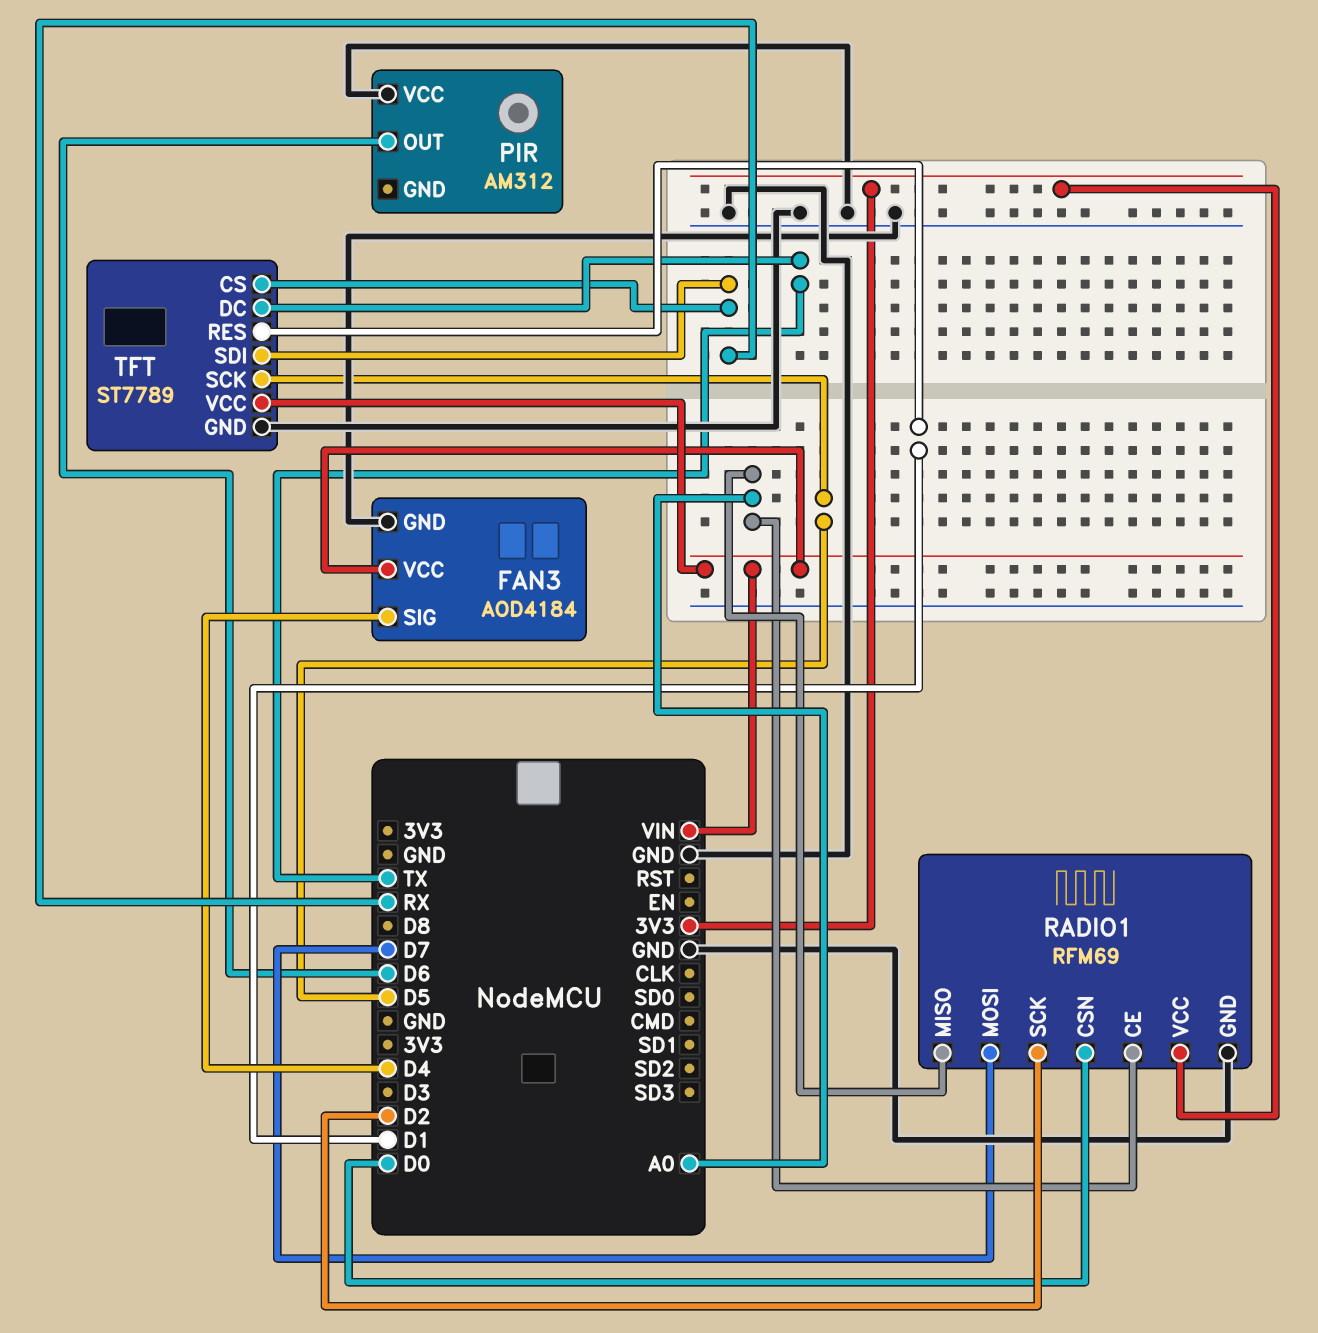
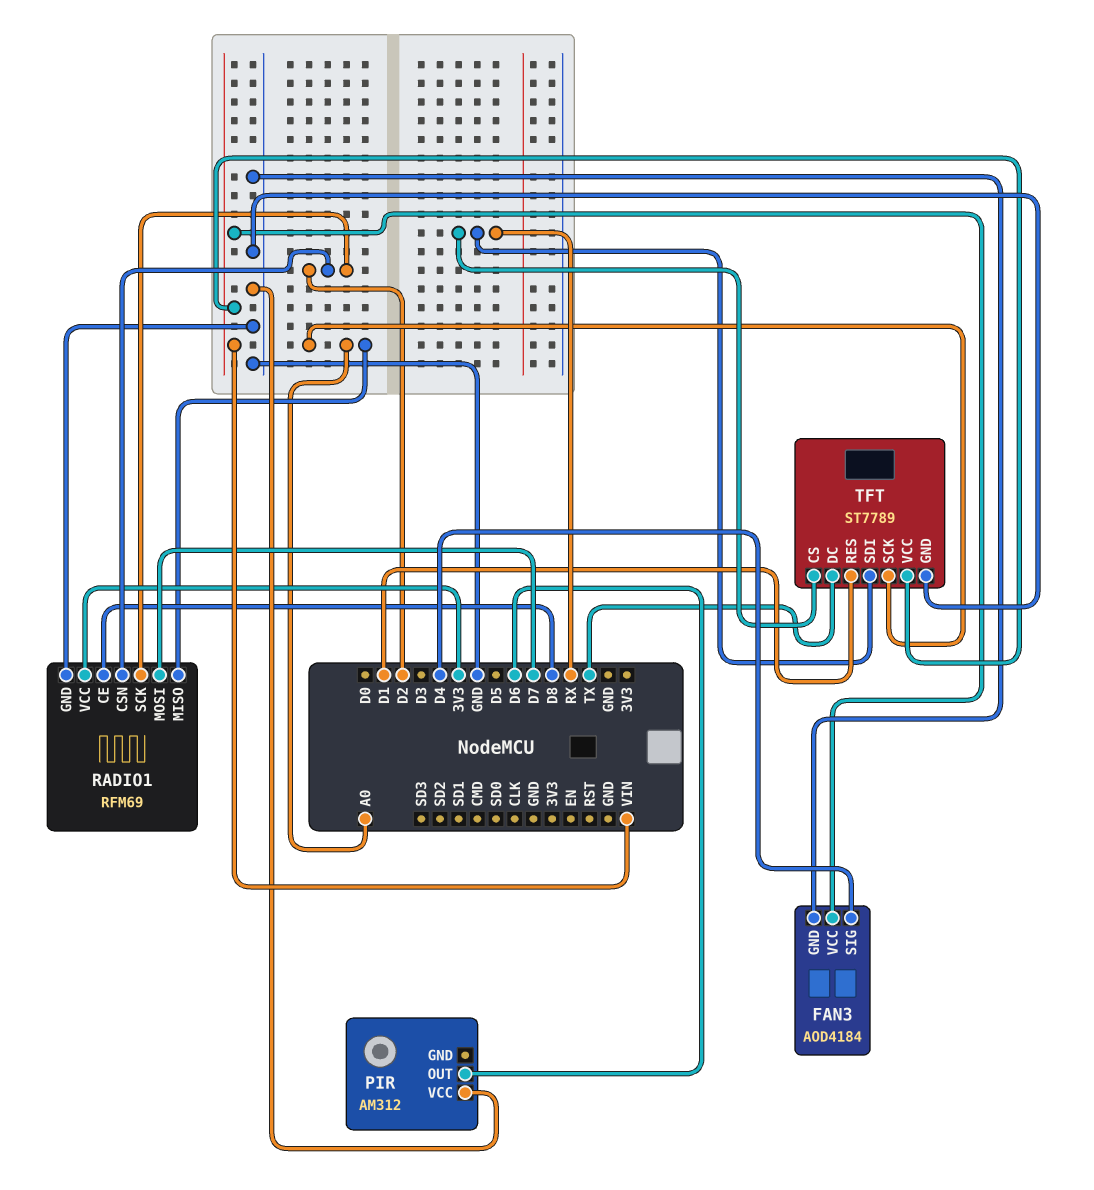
RADIO1 pin CE: A0 -> D8
RADIO1 pin CSN: D0 -> D2
TFT pin SCK: D5 -> A0

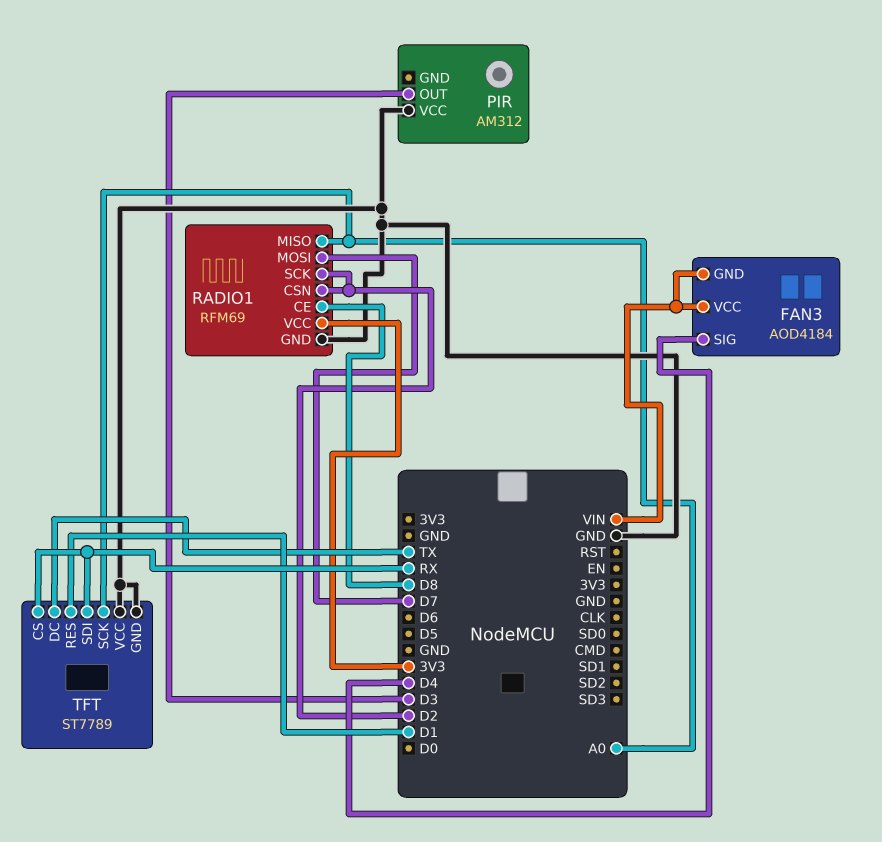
FAN3 pin GND: GND -> VIN
PIR pin OUT: D6 -> D3
TFT pin VCC: VIN -> GND

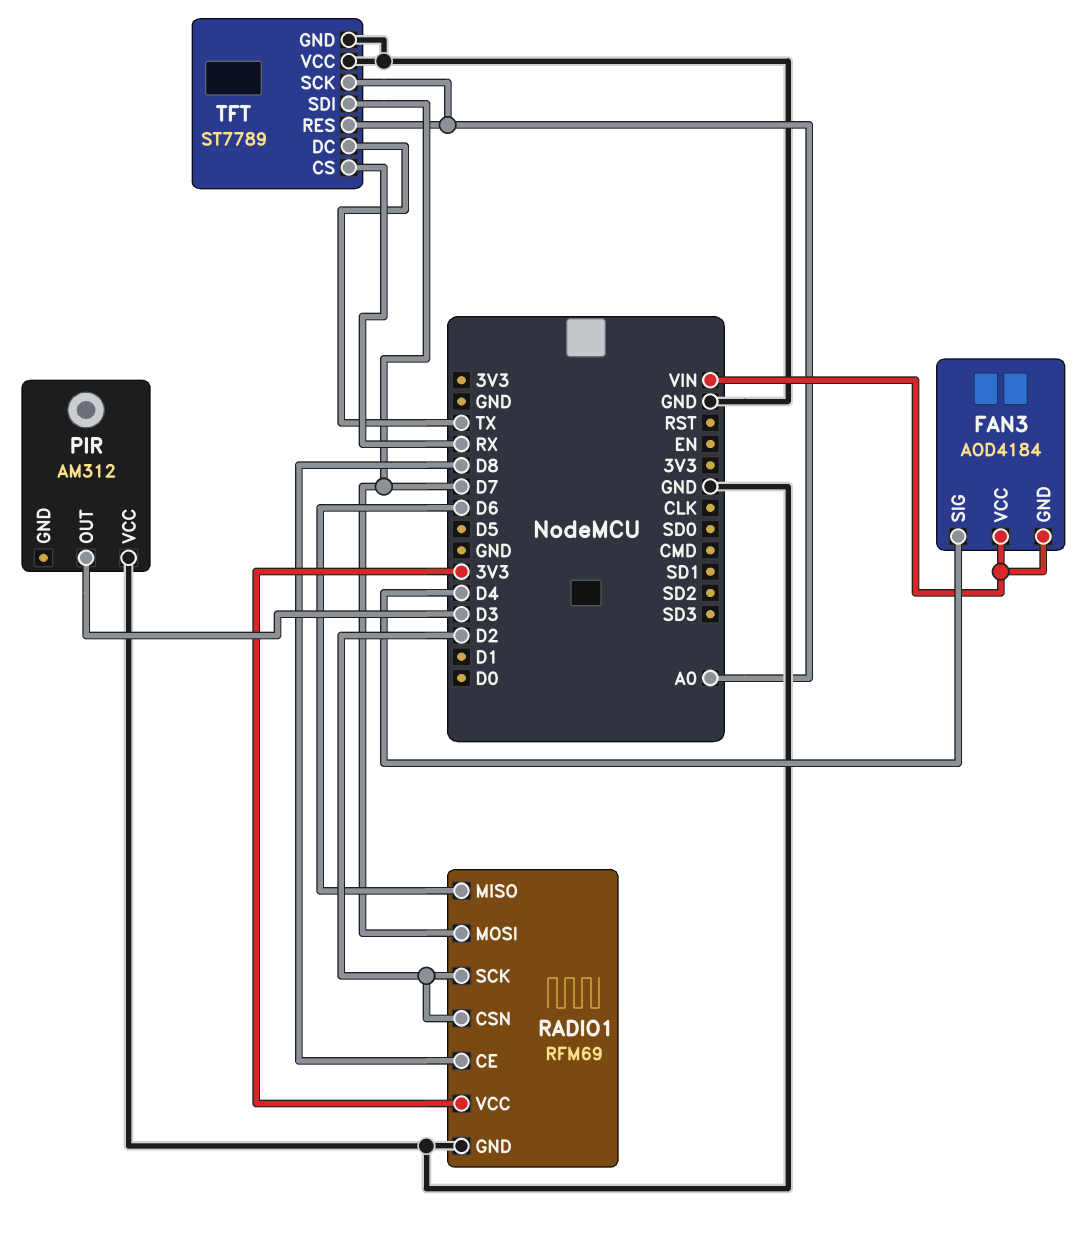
RADIO1 pin MISO: A0 -> D6
TFT pin RES: D1 -> A0
TFT pin SDI: RX -> D7

